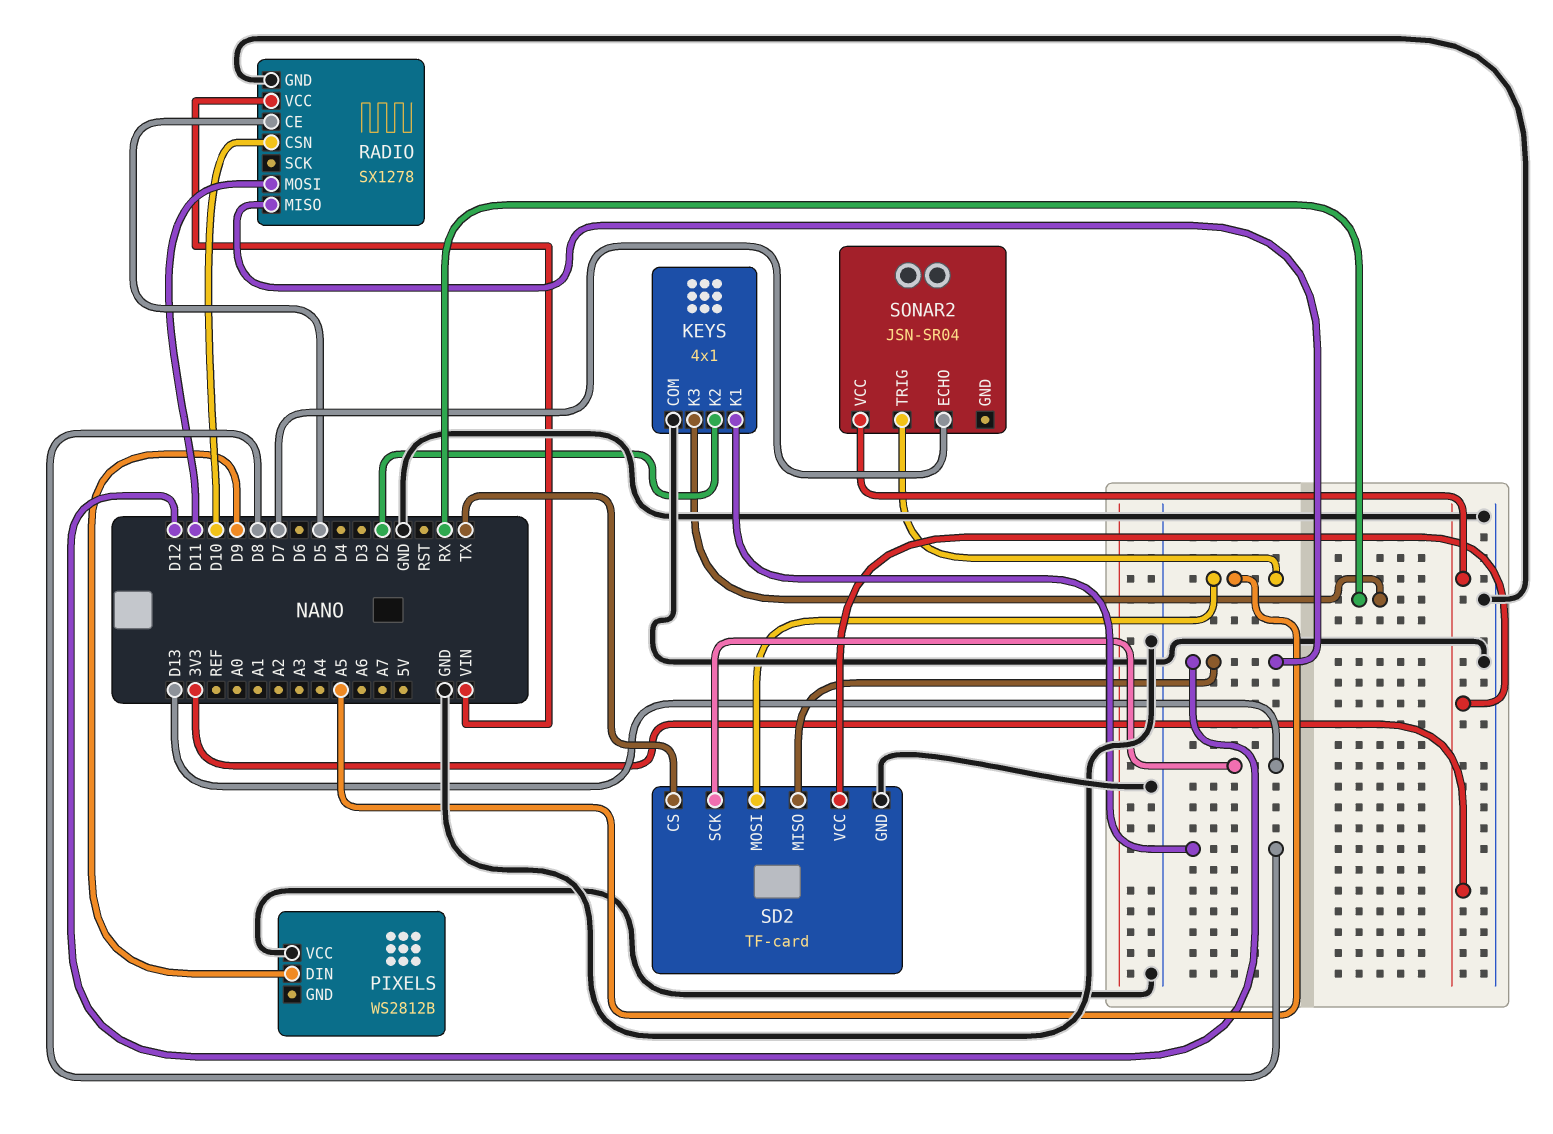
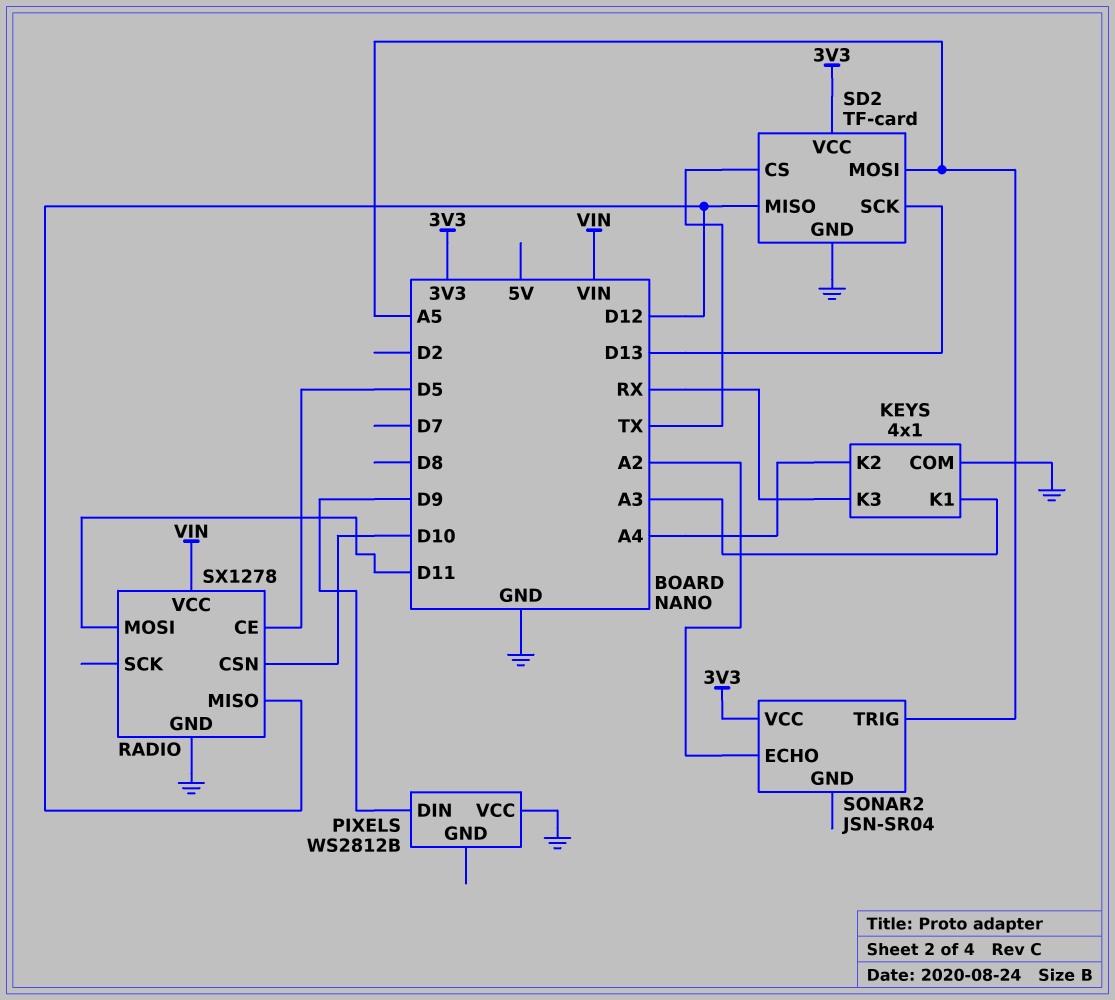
KEYS pin K1: D8 -> A3
KEYS pin K2: D2 -> A4
SONAR2 pin ECHO: D7 -> A2

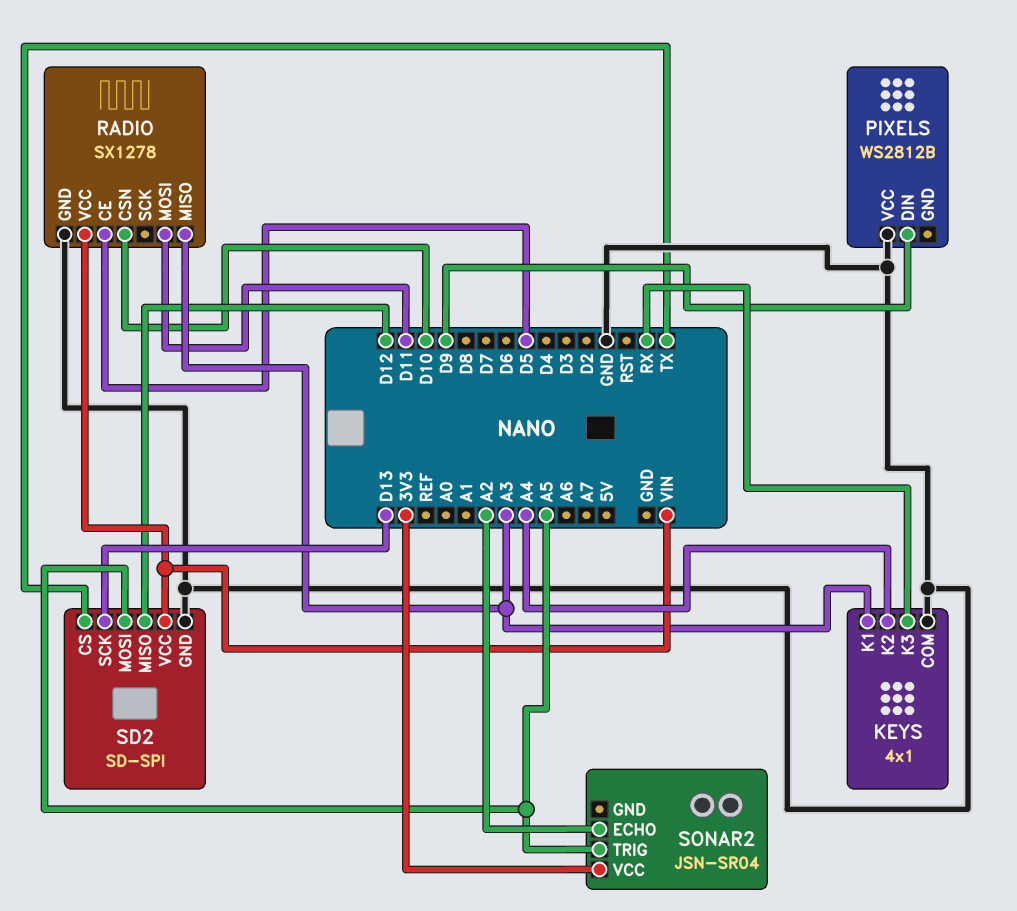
RADIO pin MISO: D12 -> A3
SD2: TF-card -> SD-SPI
SD2 pin VCC: 3V3 -> VIN

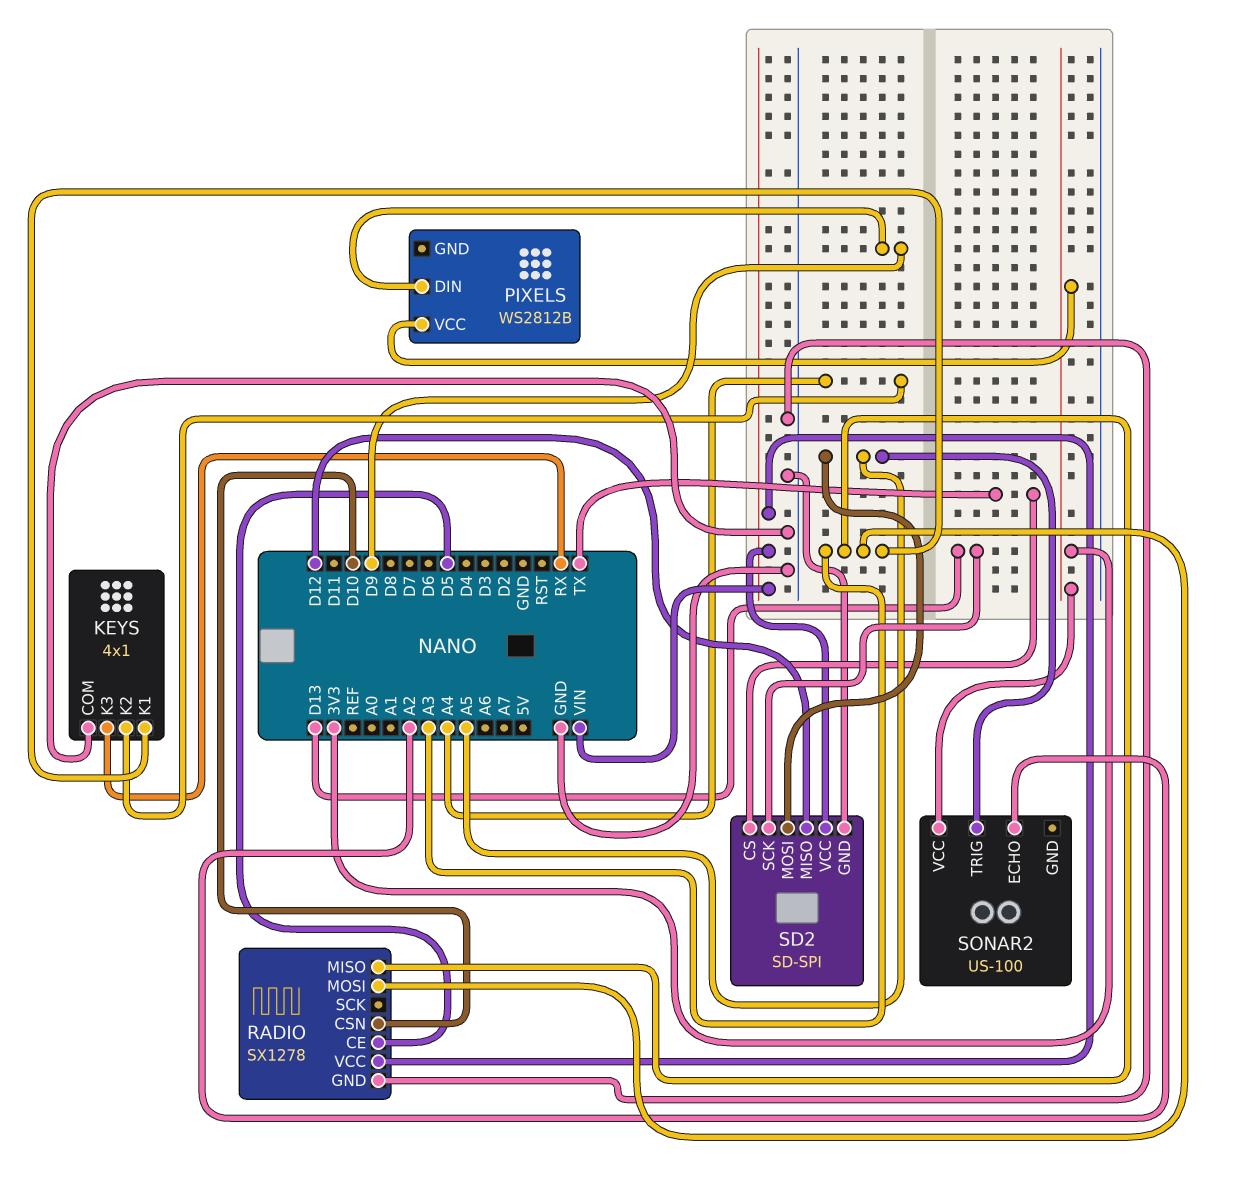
PIXELS pin VCC: GND -> 3V3
RADIO pin MOSI: D11 -> A3
SONAR2: JSN-SR04 -> US-100

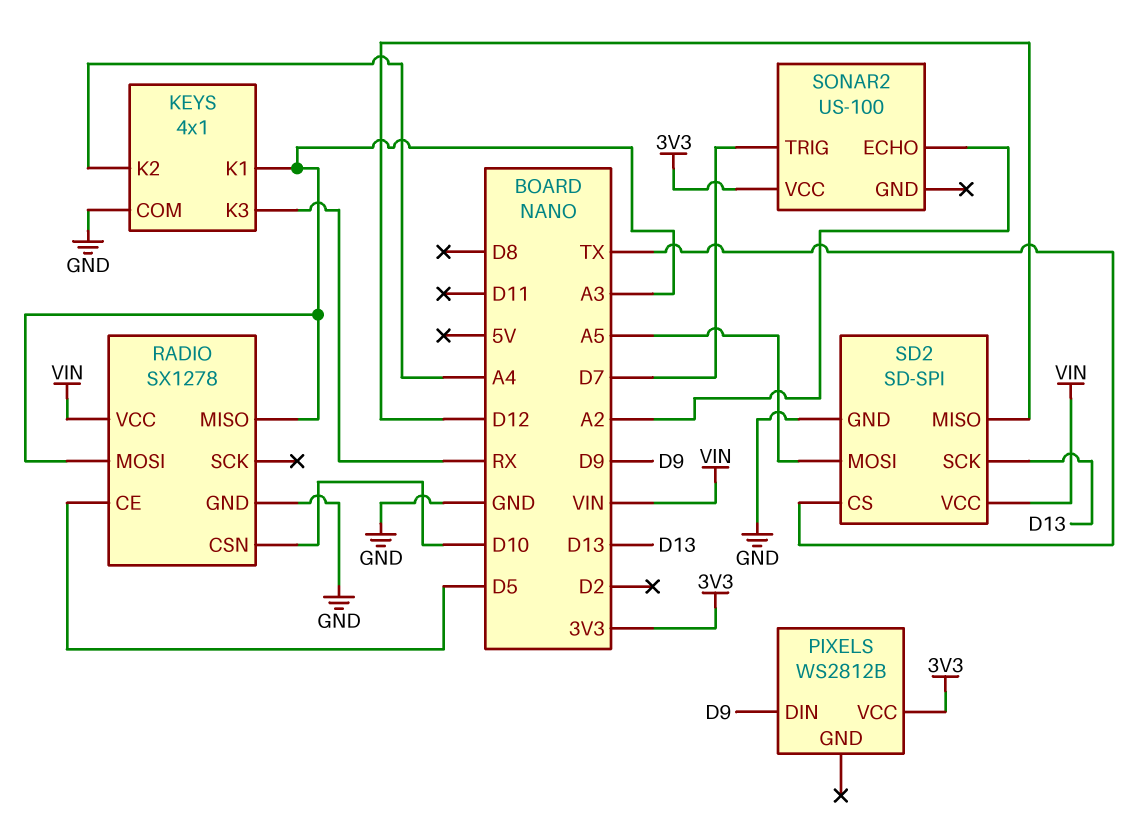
SONAR2 pin TRIG: A5 -> D7

